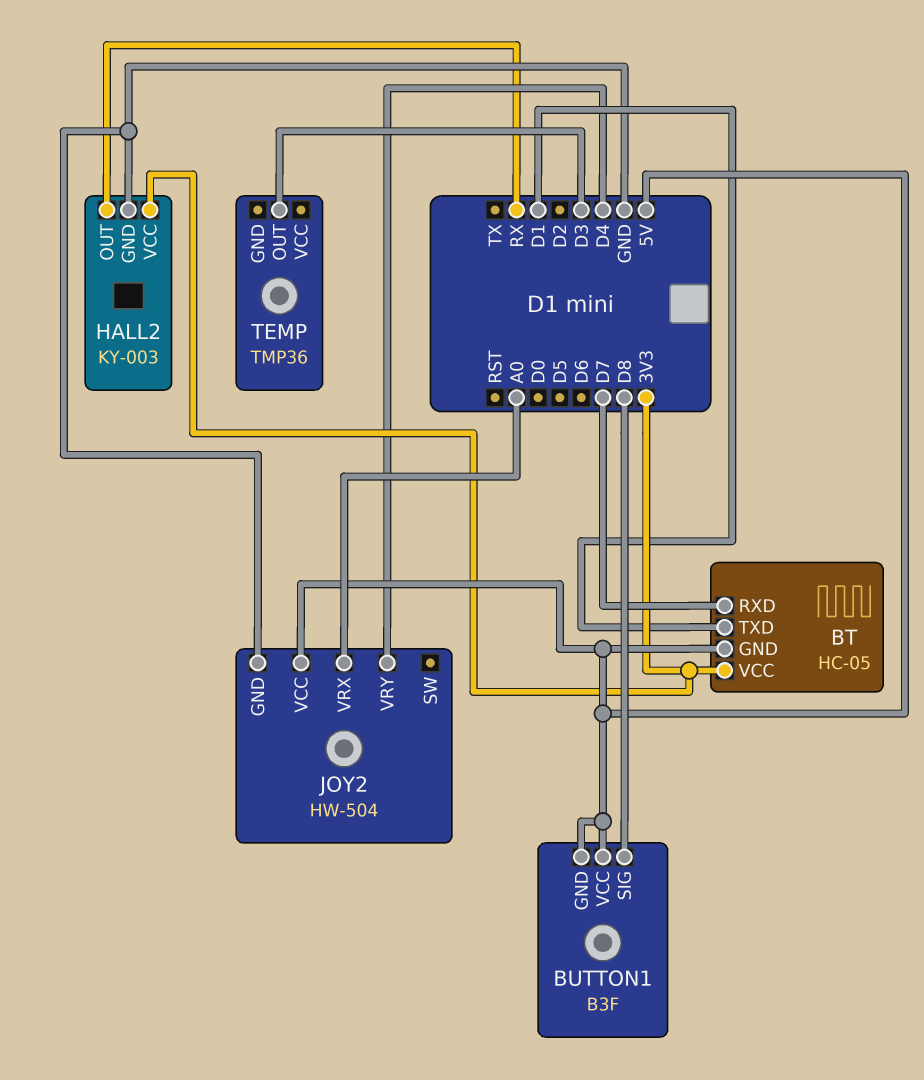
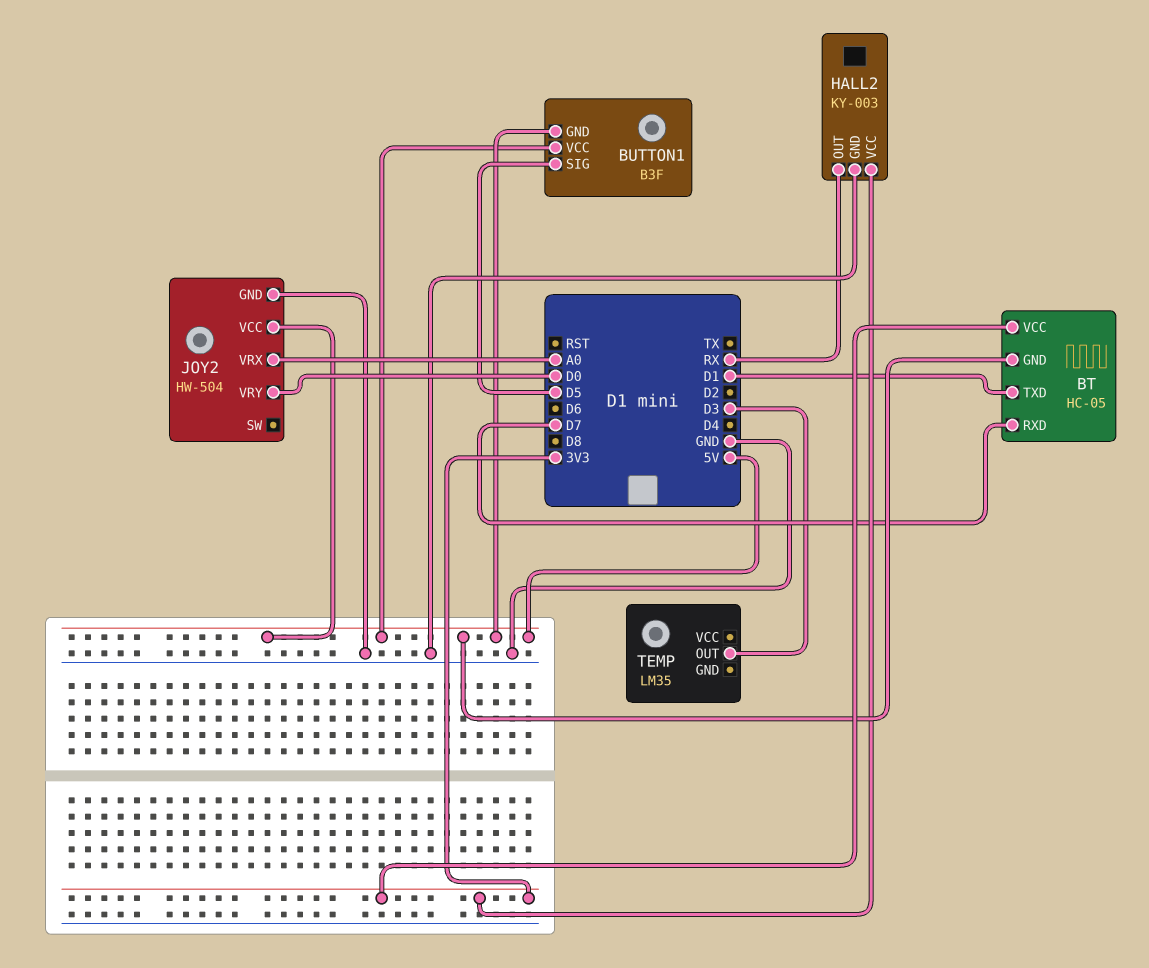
BUTTON1 pin SIG: D8 -> D5
JOY2 pin VRY: D4 -> D0
TEMP: TMP36 -> LM35

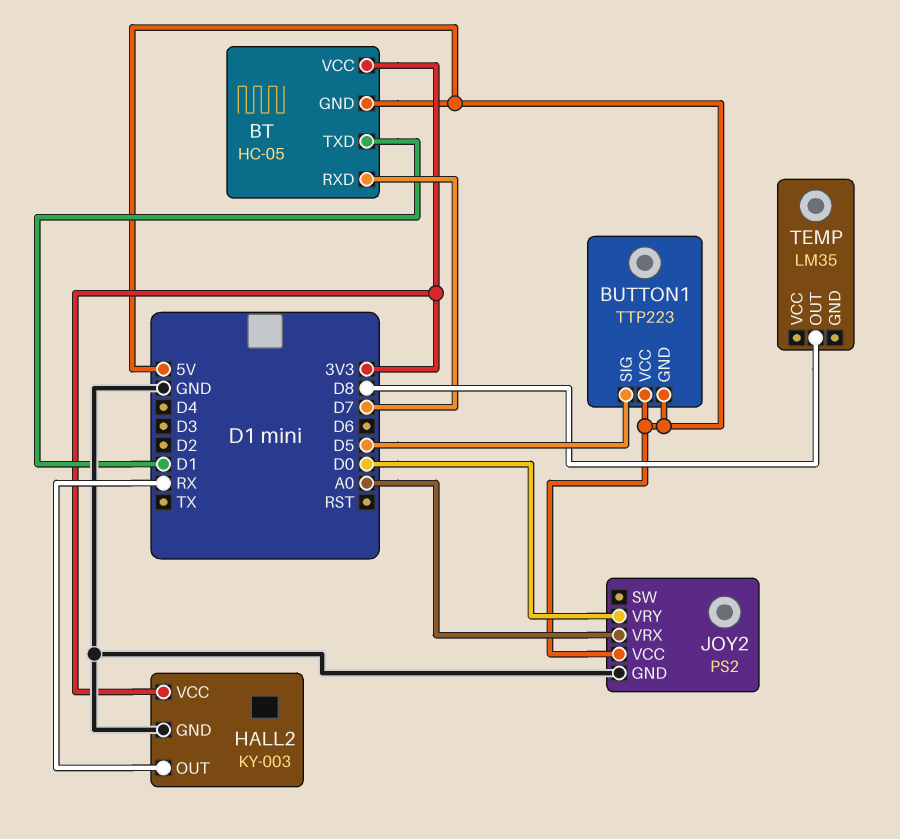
BUTTON1: B3F -> TTP223
JOY2: HW-504 -> PS2
TEMP pin OUT: D3 -> D8

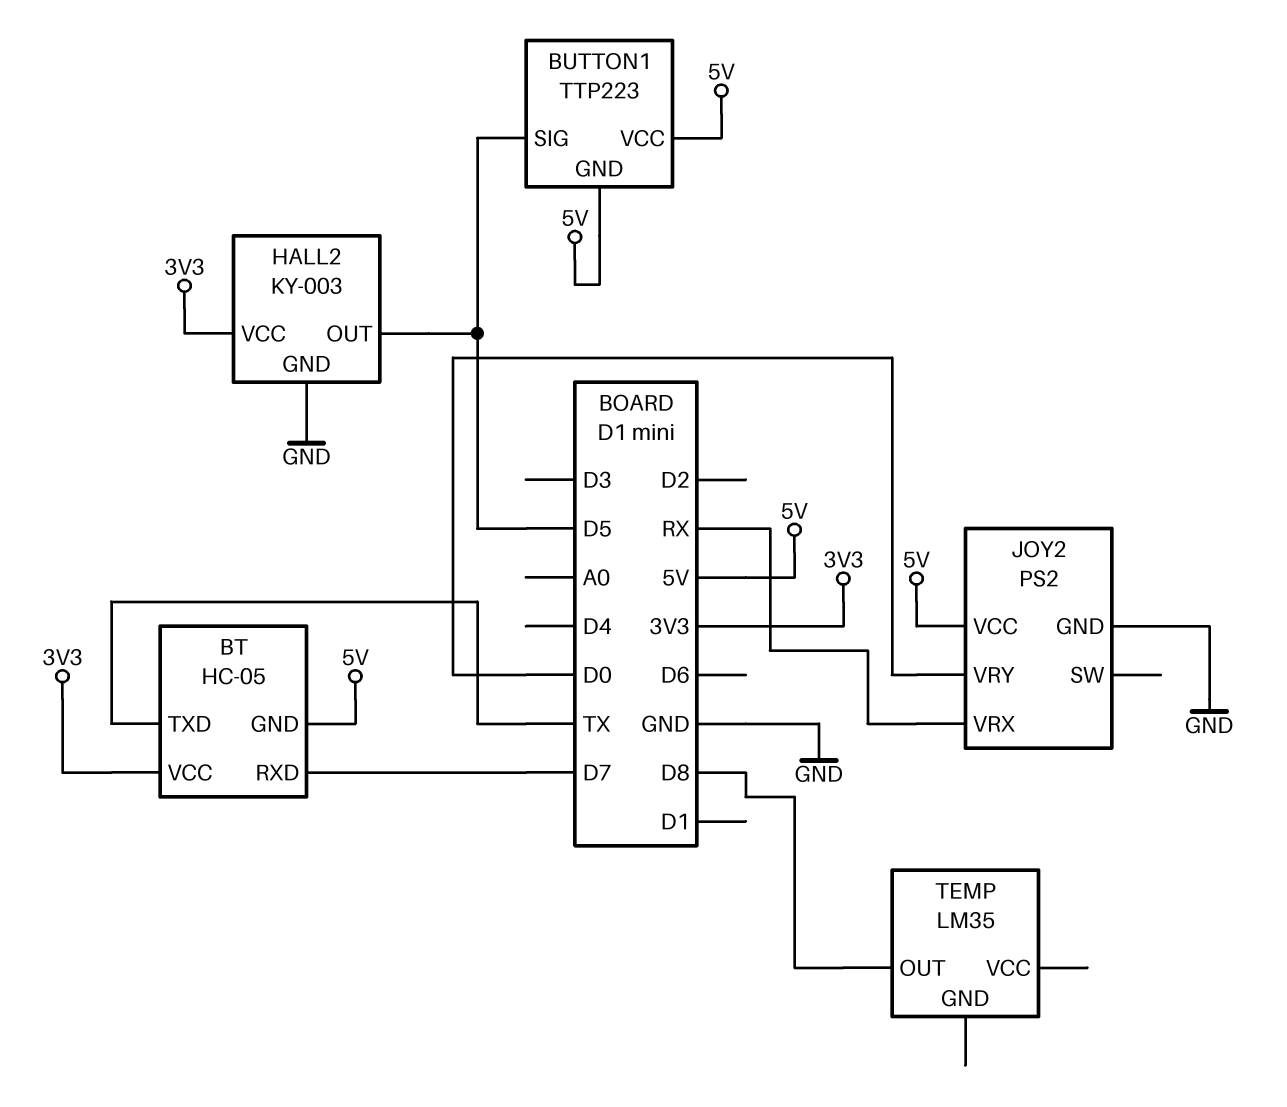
BT pin TXD: D1 -> TX
HALL2 pin OUT: RX -> D5
JOY2 pin VRX: A0 -> RX

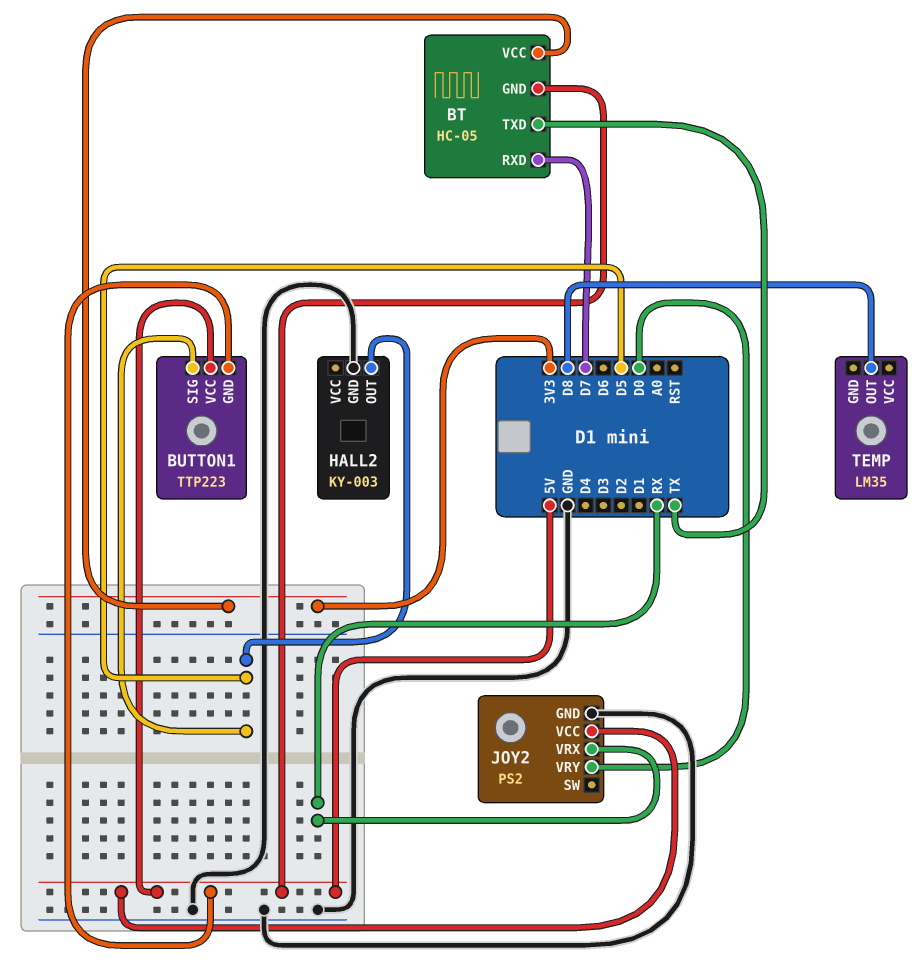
HALL2 pin VCC: 3V3 -> none

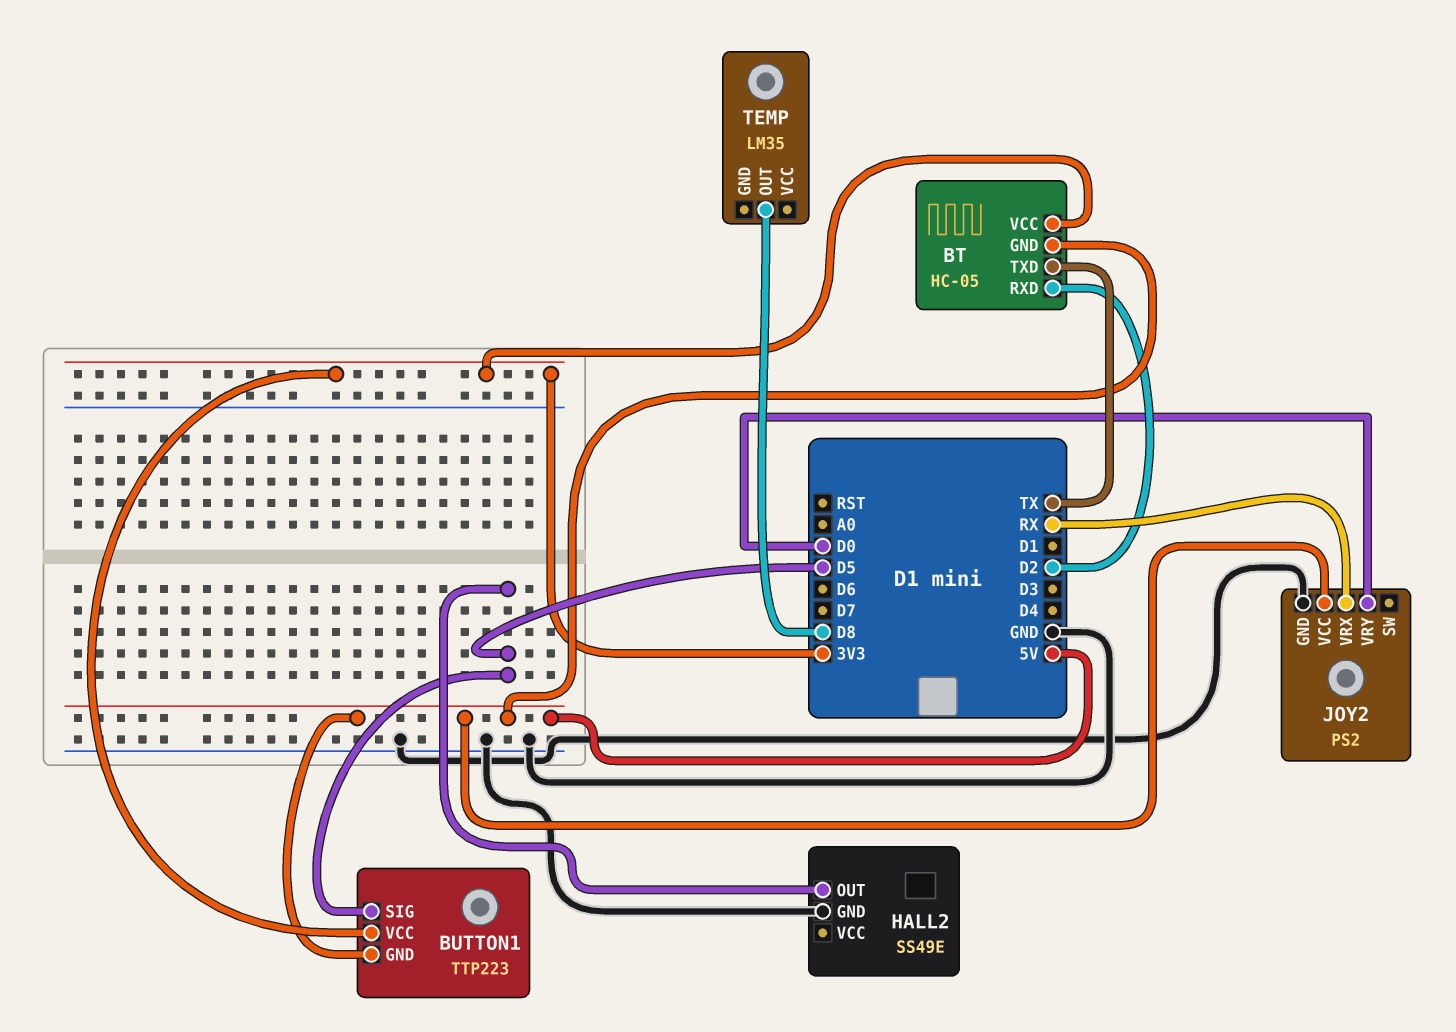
BT pin RXD: D7 -> D2
BUTTON1 pin VCC: 5V -> 3V3
HALL2: KY-003 -> SS49E

